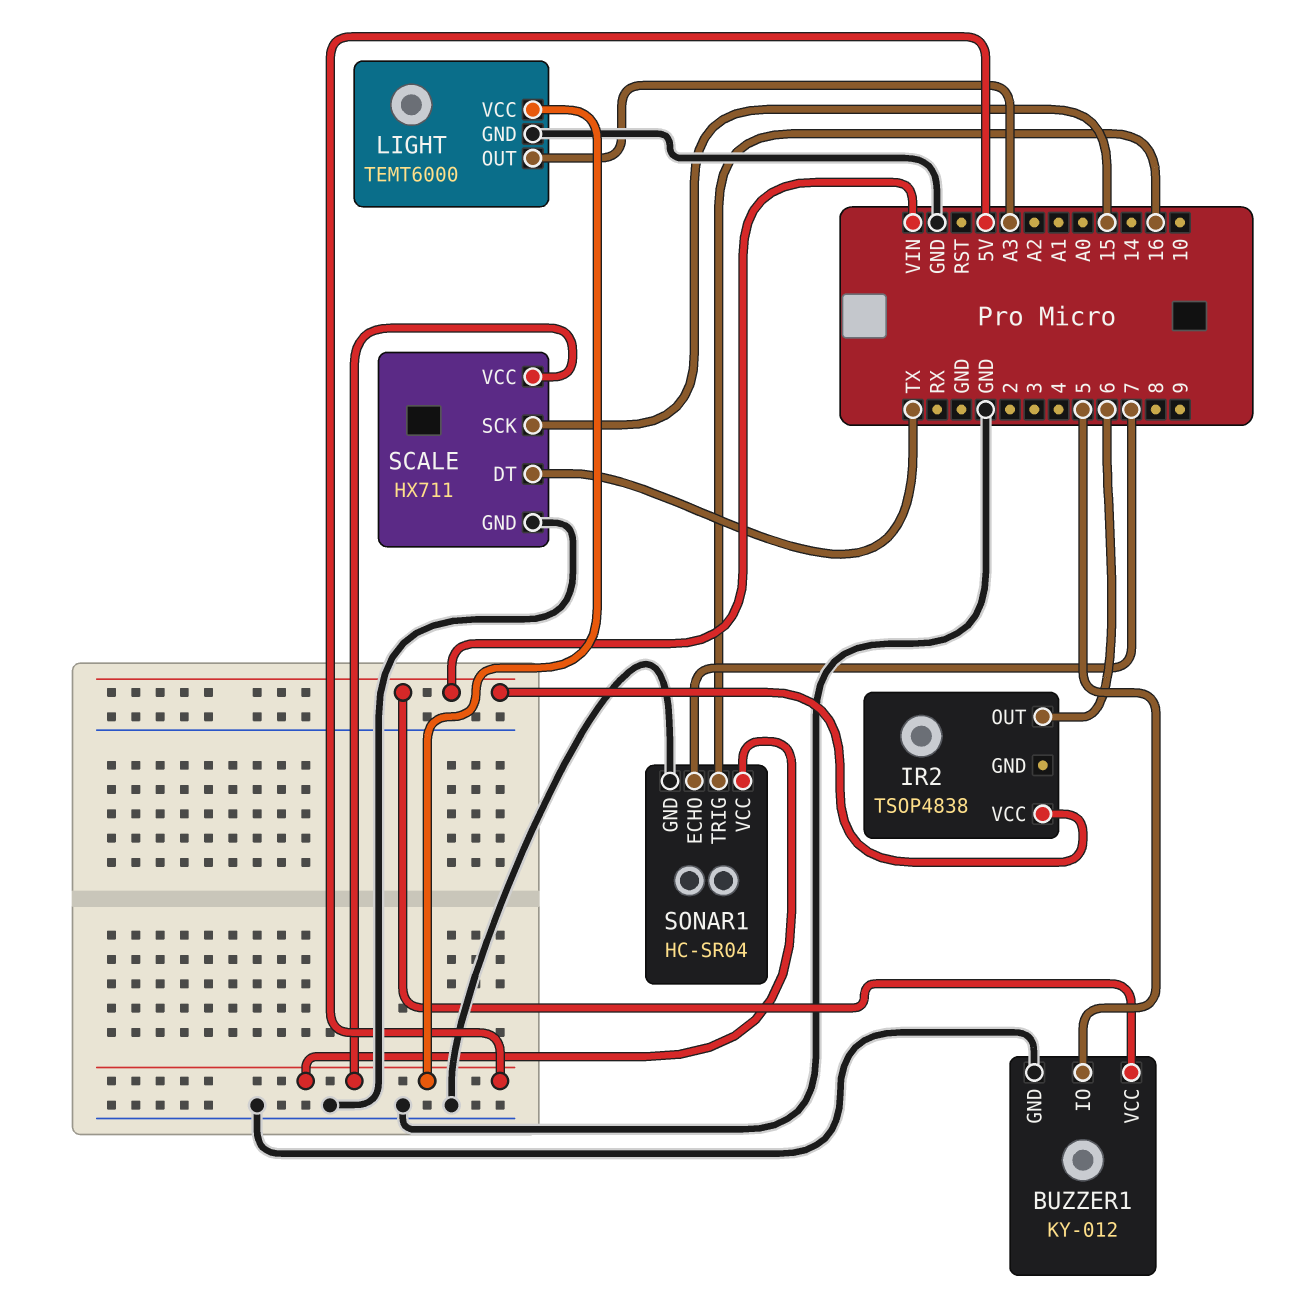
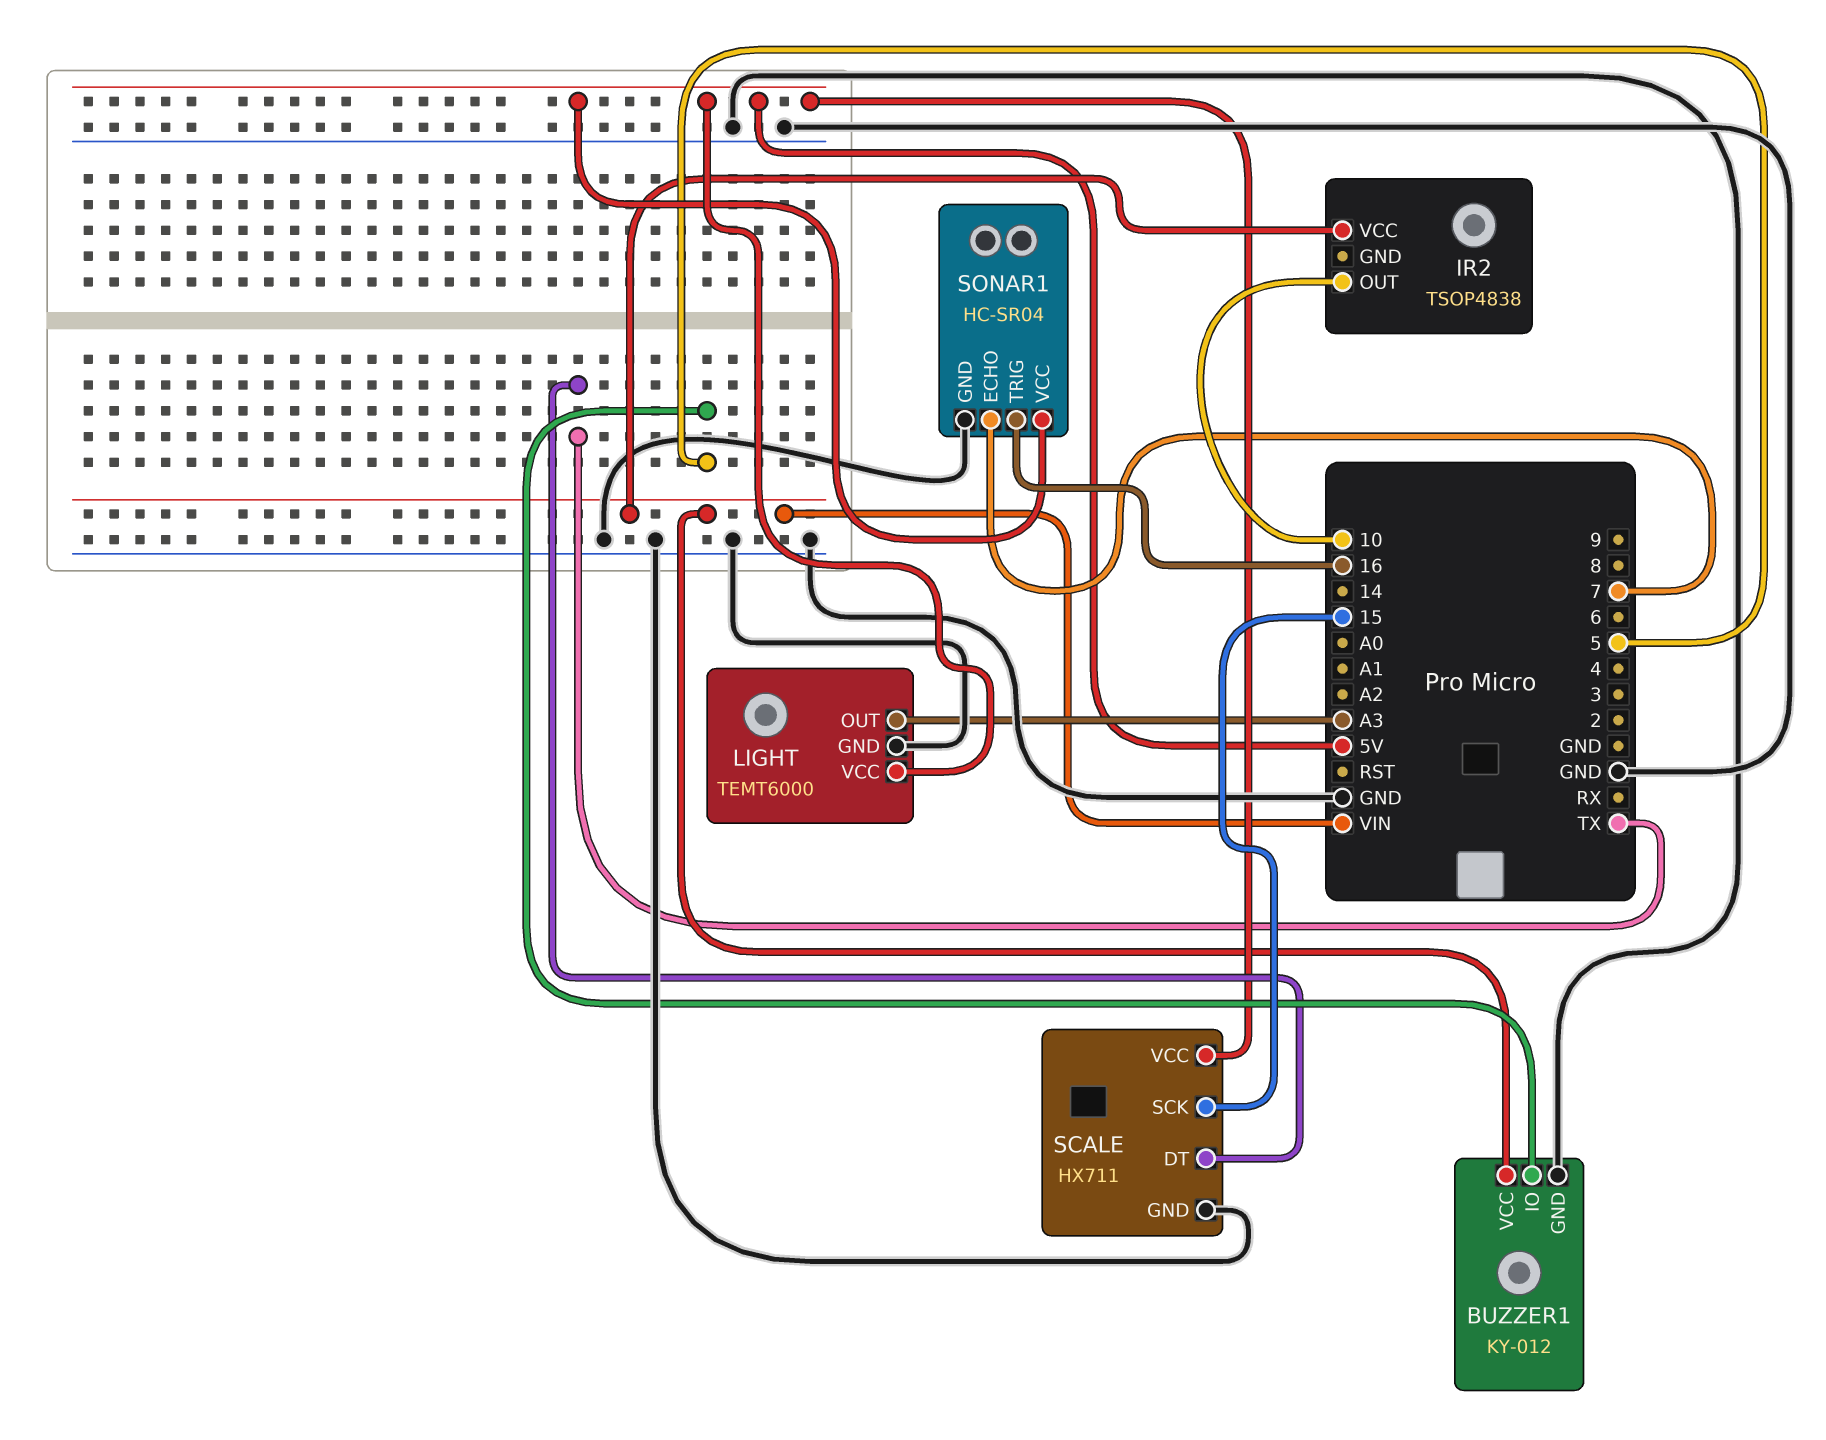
IR2 pin OUT: 6 -> 10

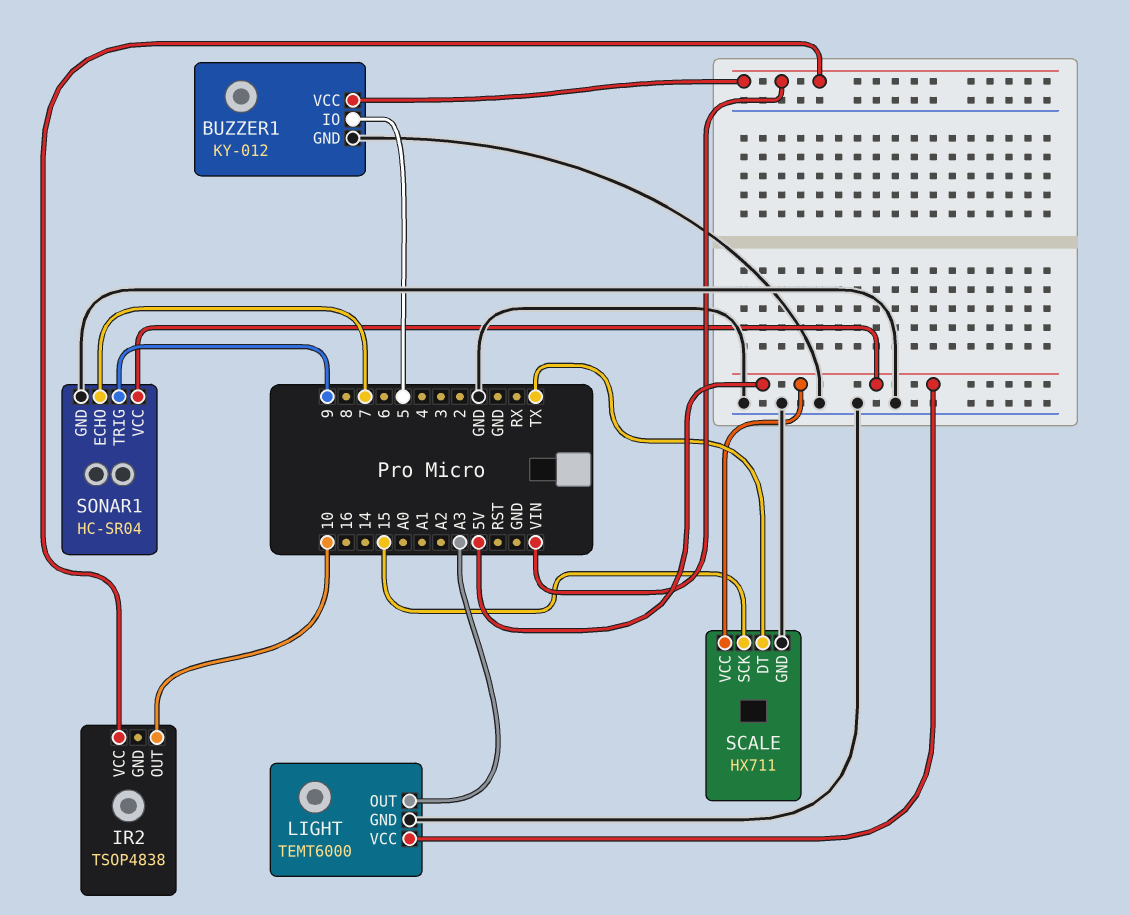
SONAR1 pin TRIG: 16 -> 9

